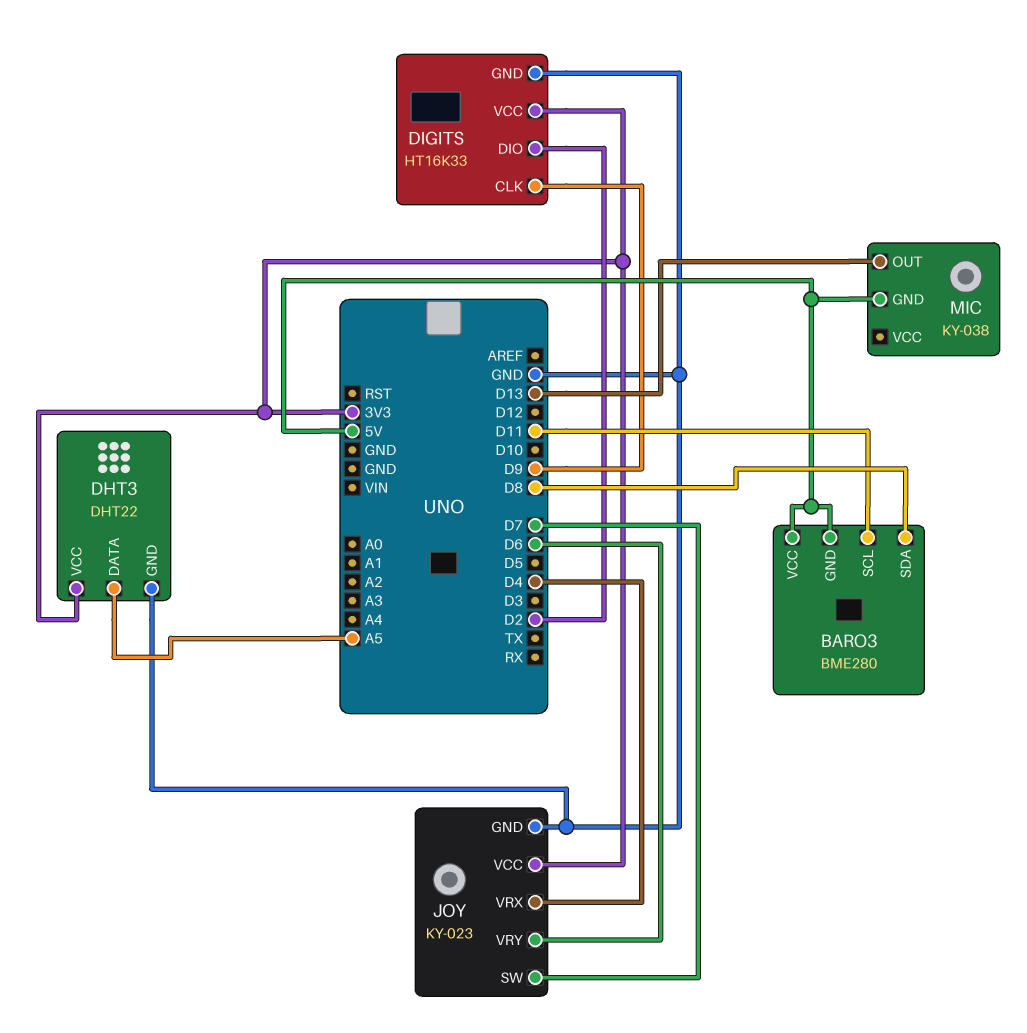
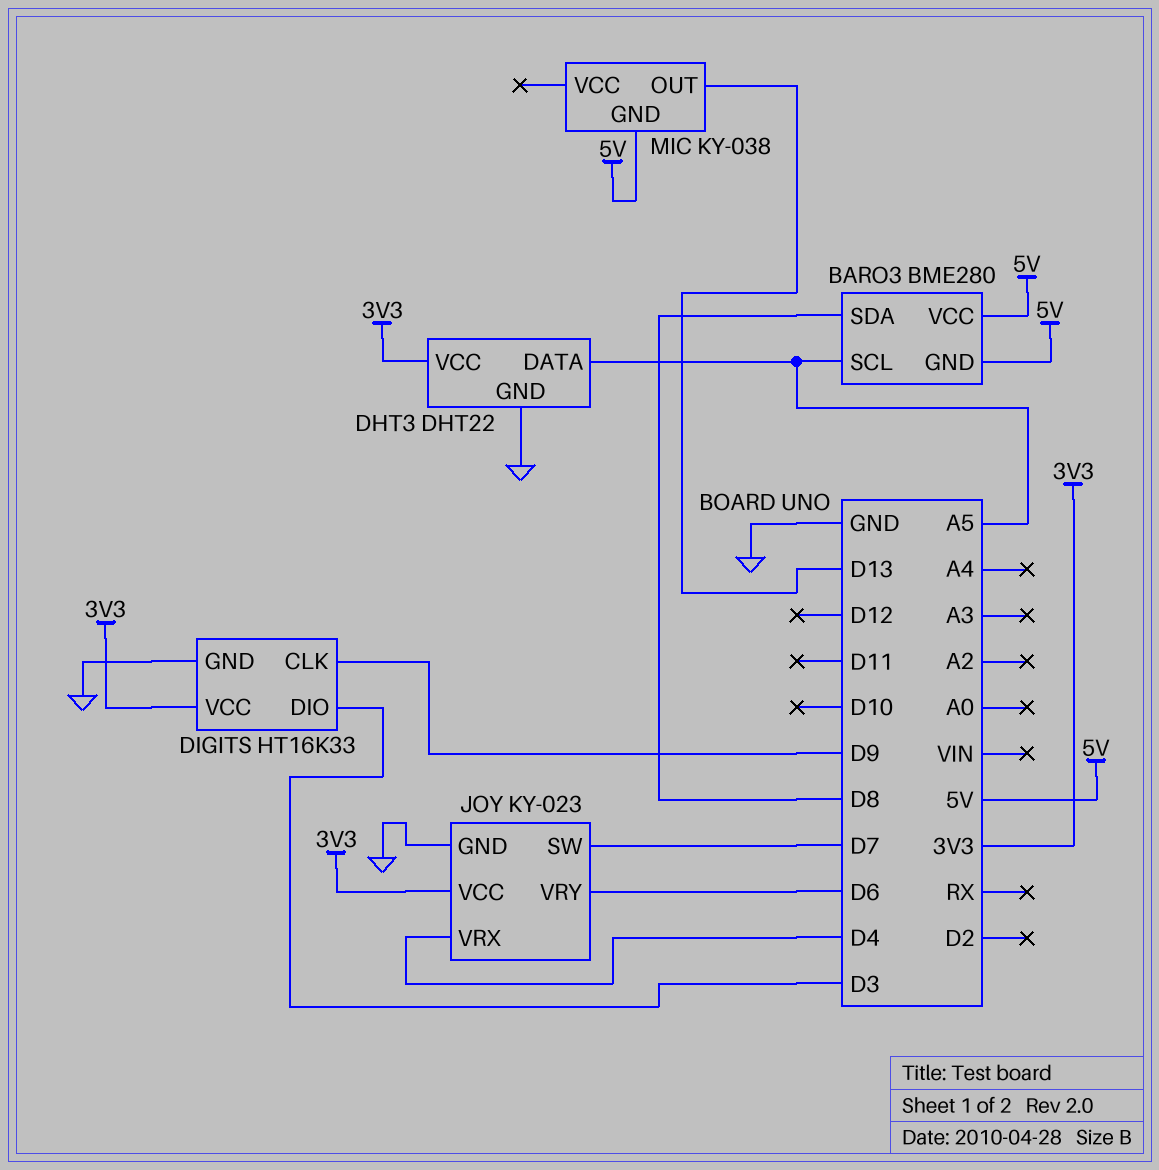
BARO3 pin SCL: D11 -> A5
DIGITS pin DIO: D2 -> D3

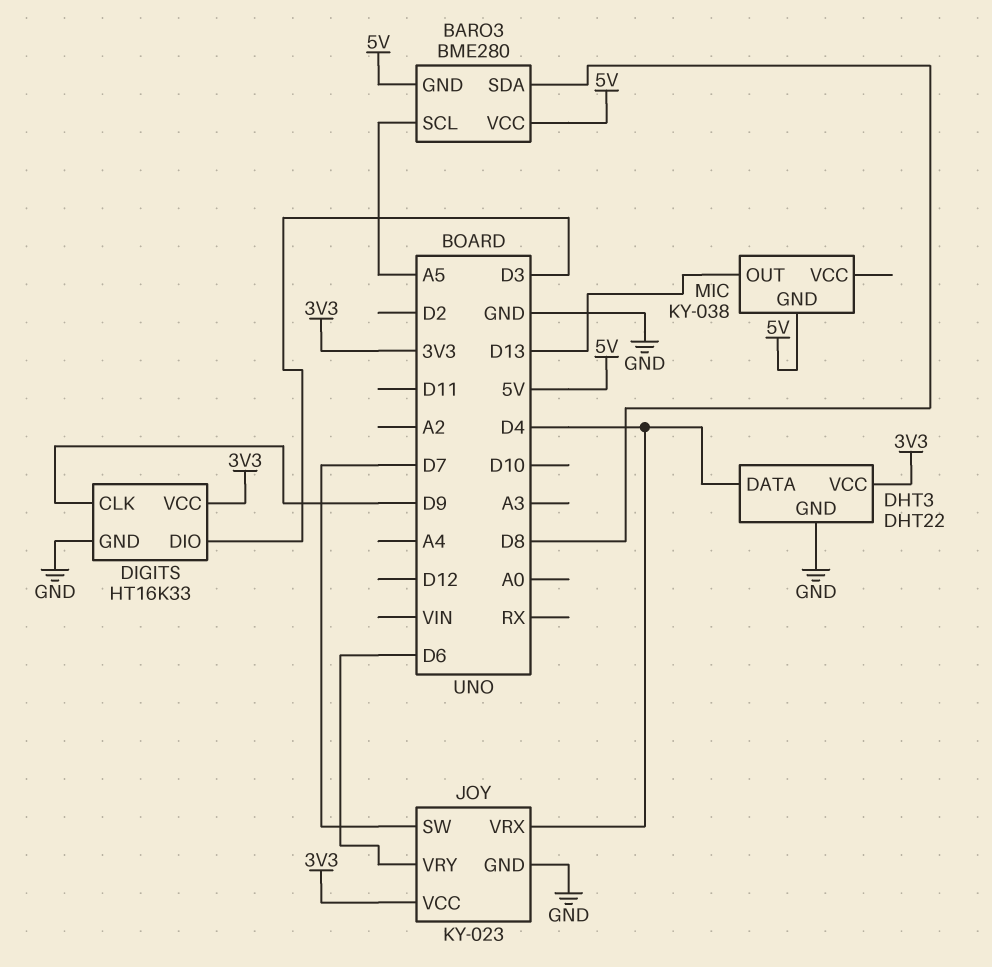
DHT3 pin DATA: A5 -> D4

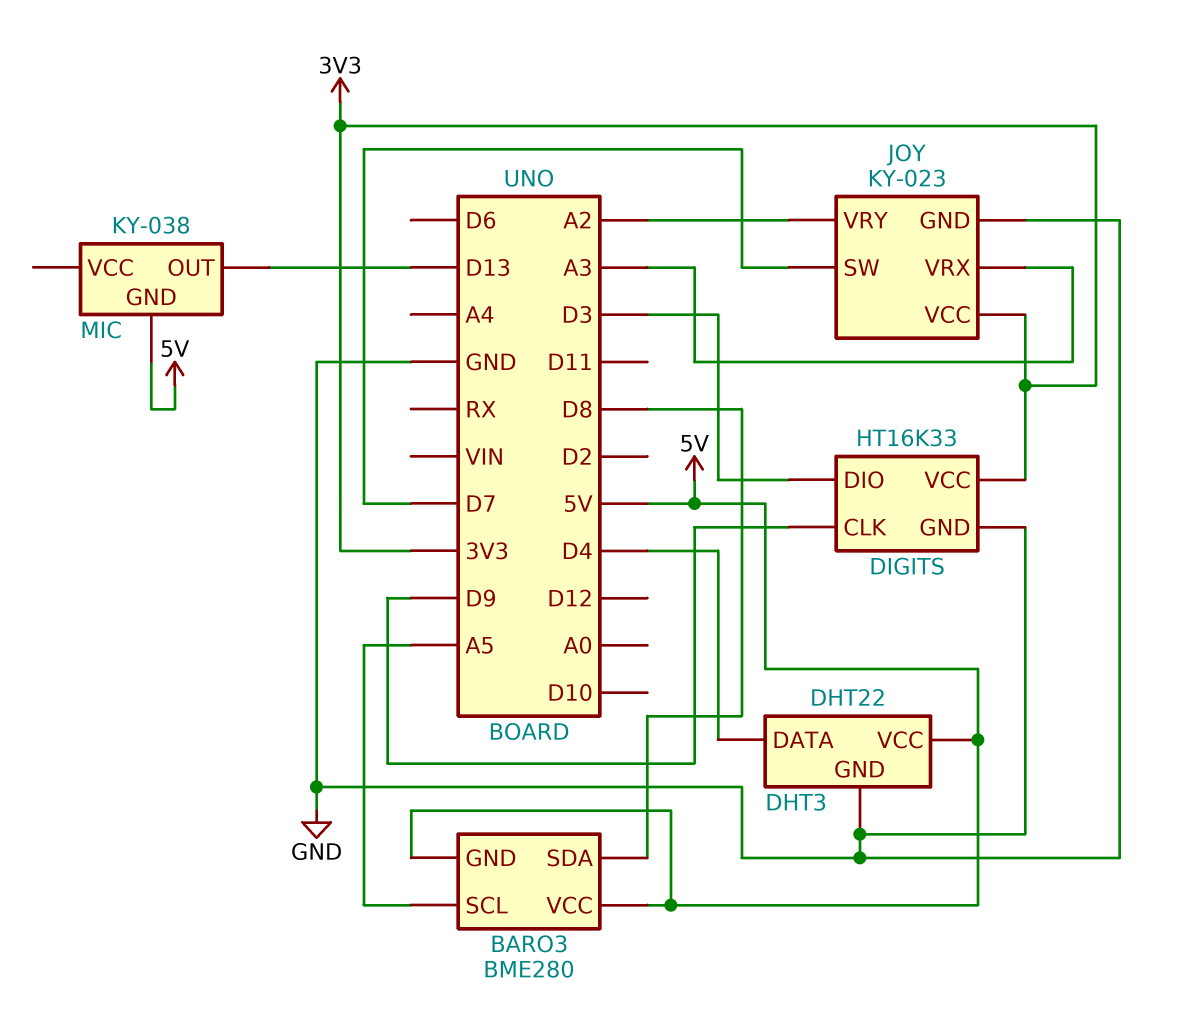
DHT3 pin VCC: 3V3 -> 5V
JOY pin VRX: D4 -> A3
JOY pin VRY: D6 -> A2

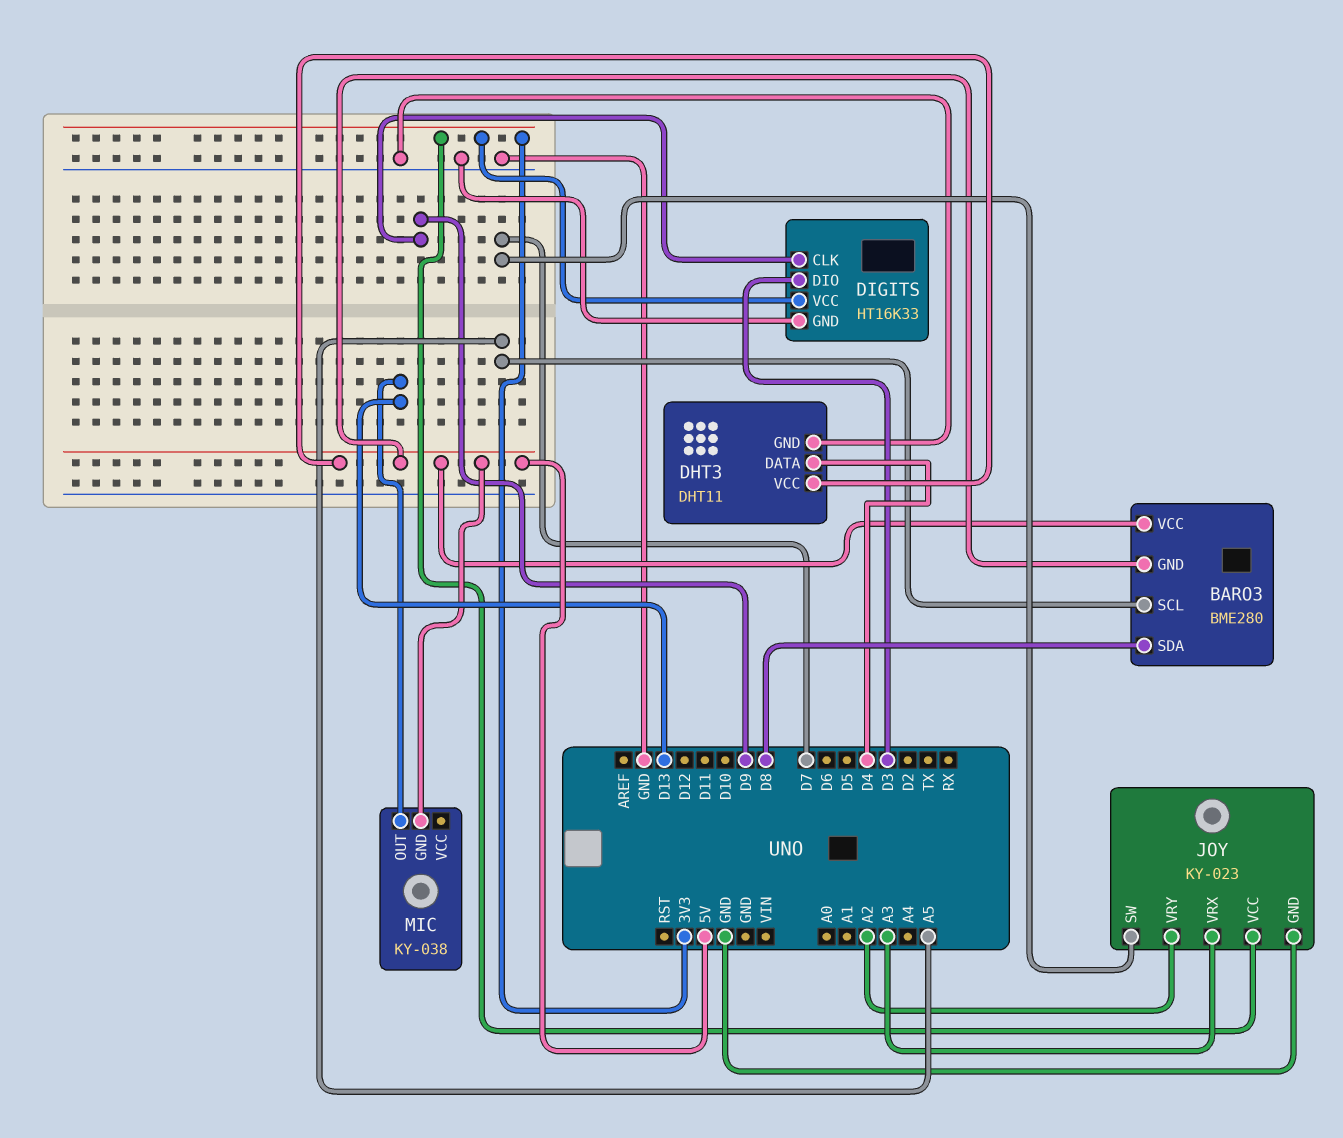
DHT3: DHT22 -> DHT11

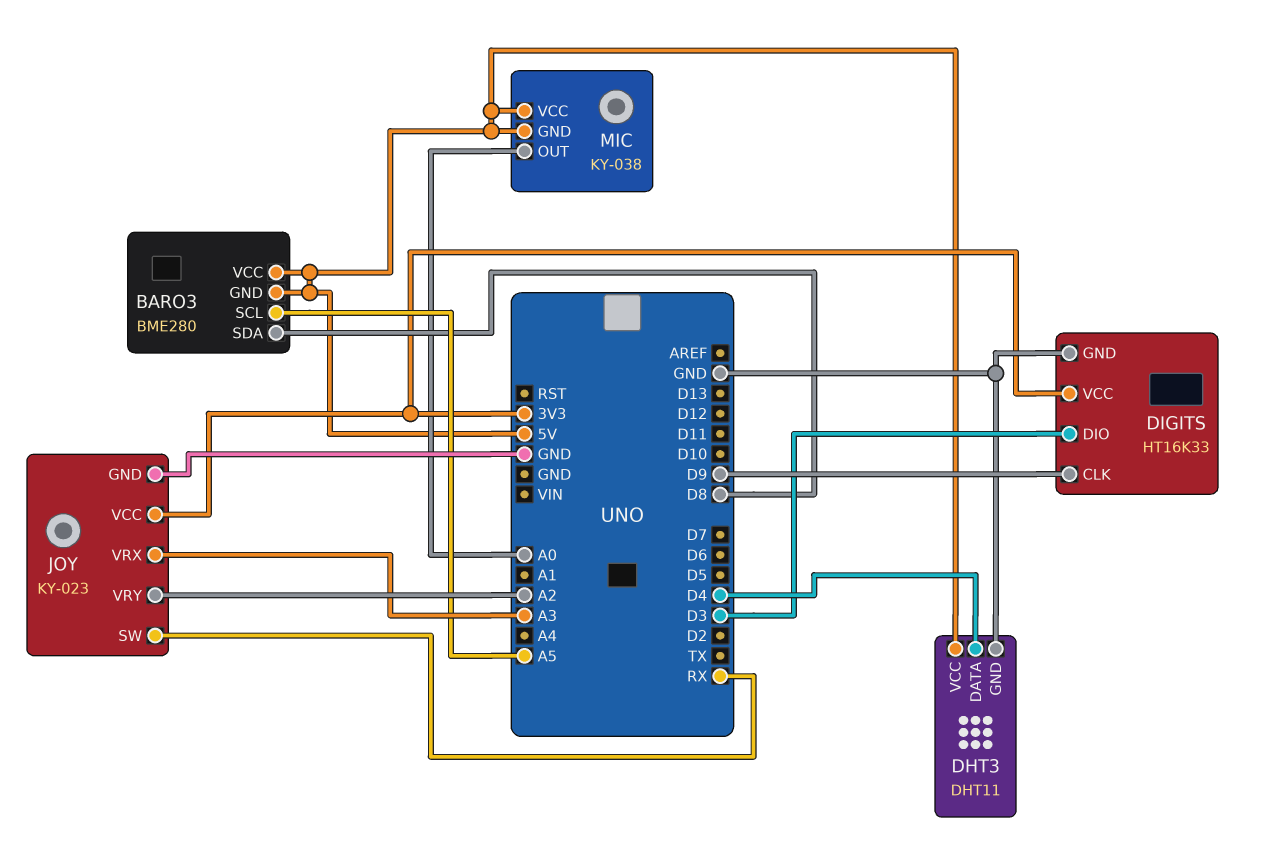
JOY pin SW: D7 -> RX
MIC pin OUT: D13 -> A0
MIC pin VCC: none -> 5V

